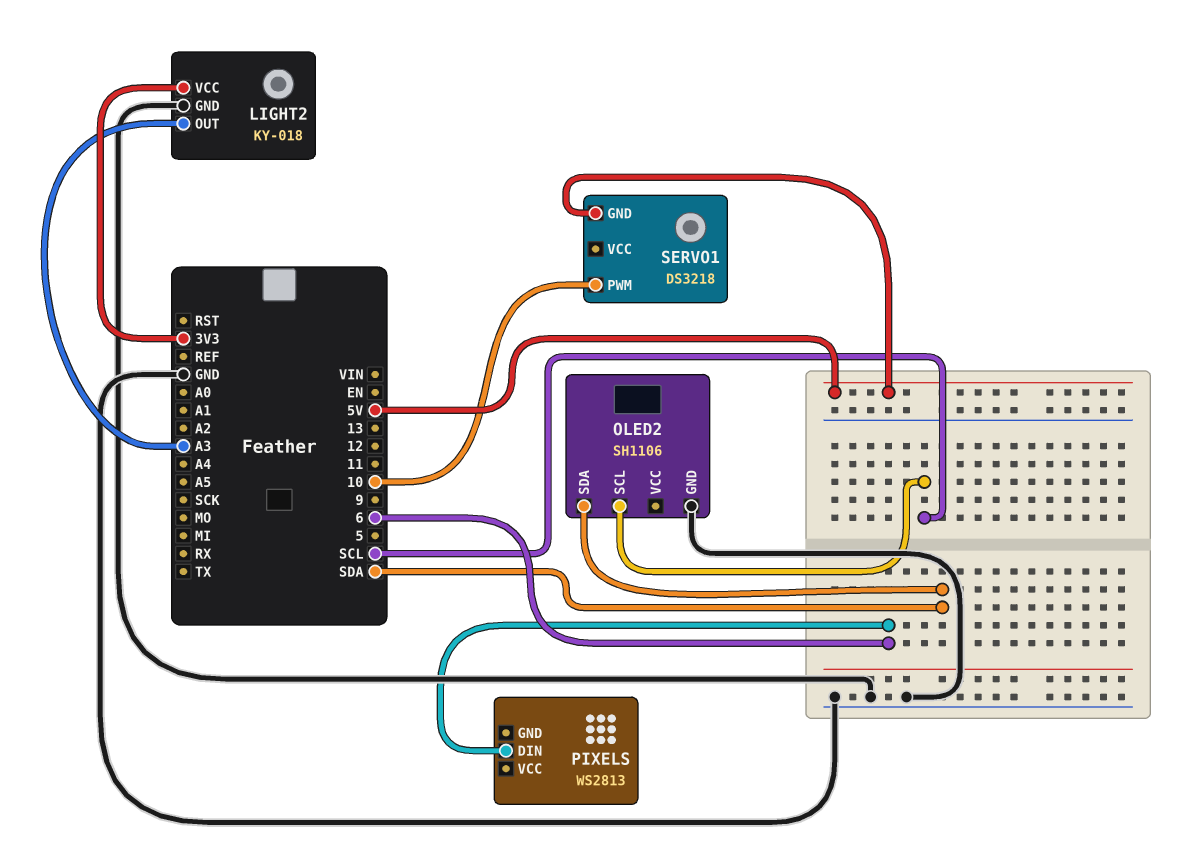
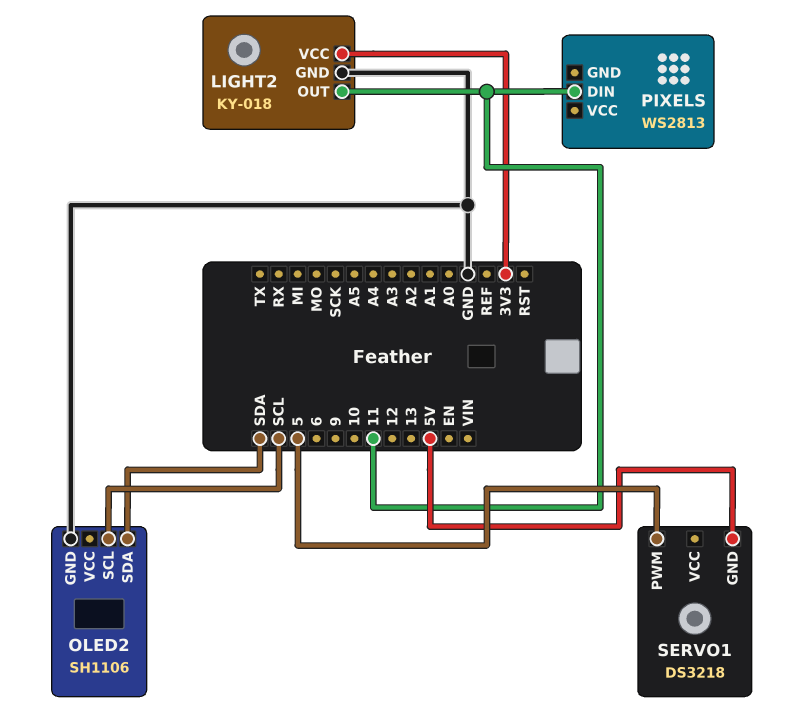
LIGHT2 pin OUT: A3 -> 11
PIXELS pin DIN: 6 -> 11
SERVO1 pin PWM: 10 -> 5

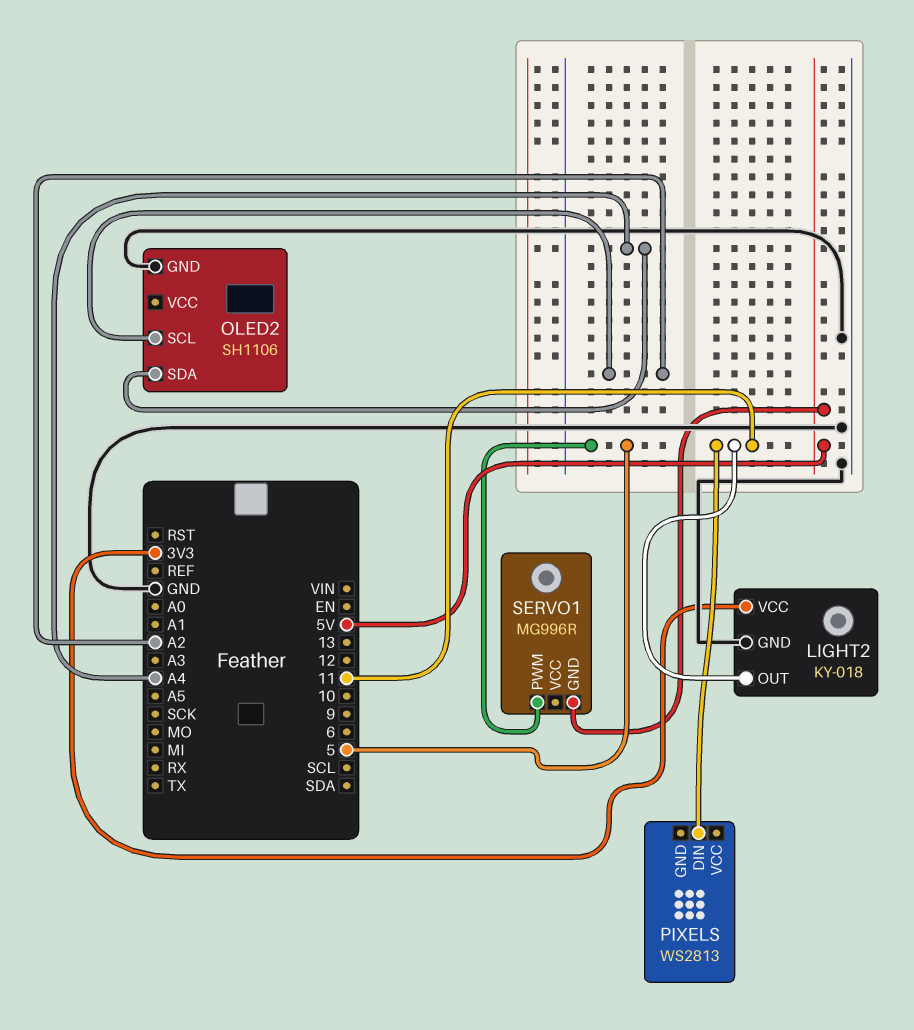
OLED2 pin SCL: SCL -> A2
OLED2 pin SDA: SDA -> A4
SERVO1: DS3218 -> MG996R

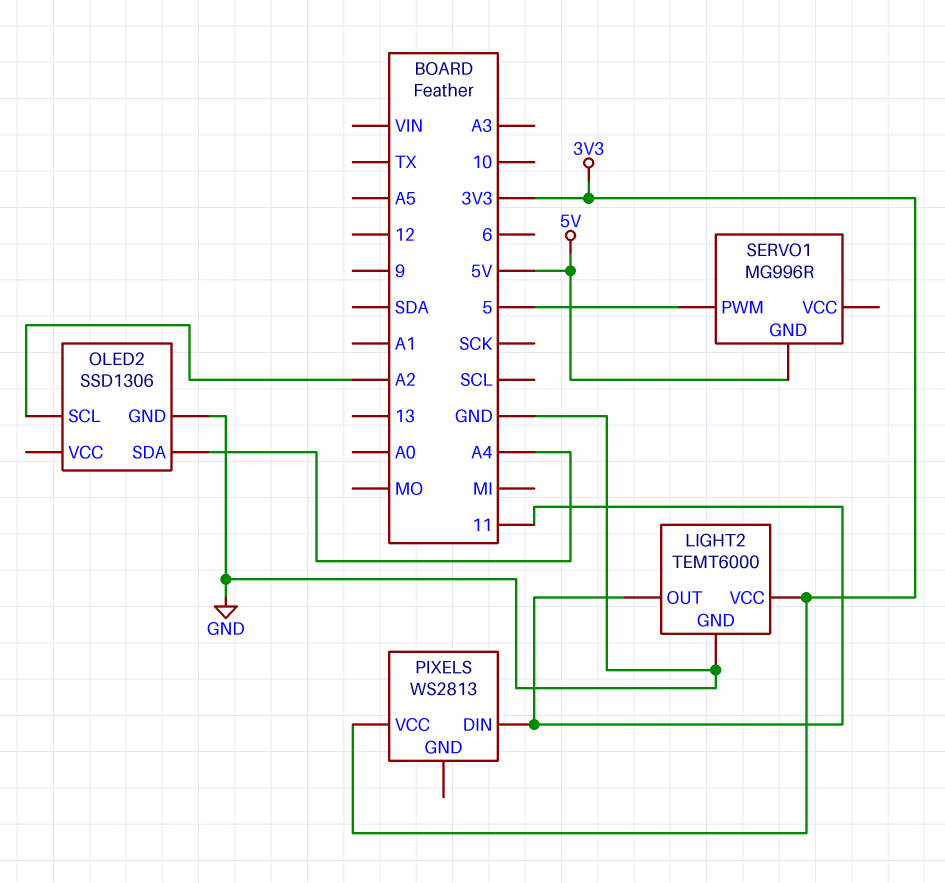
LIGHT2: KY-018 -> TEMT6000
OLED2: SH1106 -> SSD1306
PIXELS pin VCC: none -> 3V3

